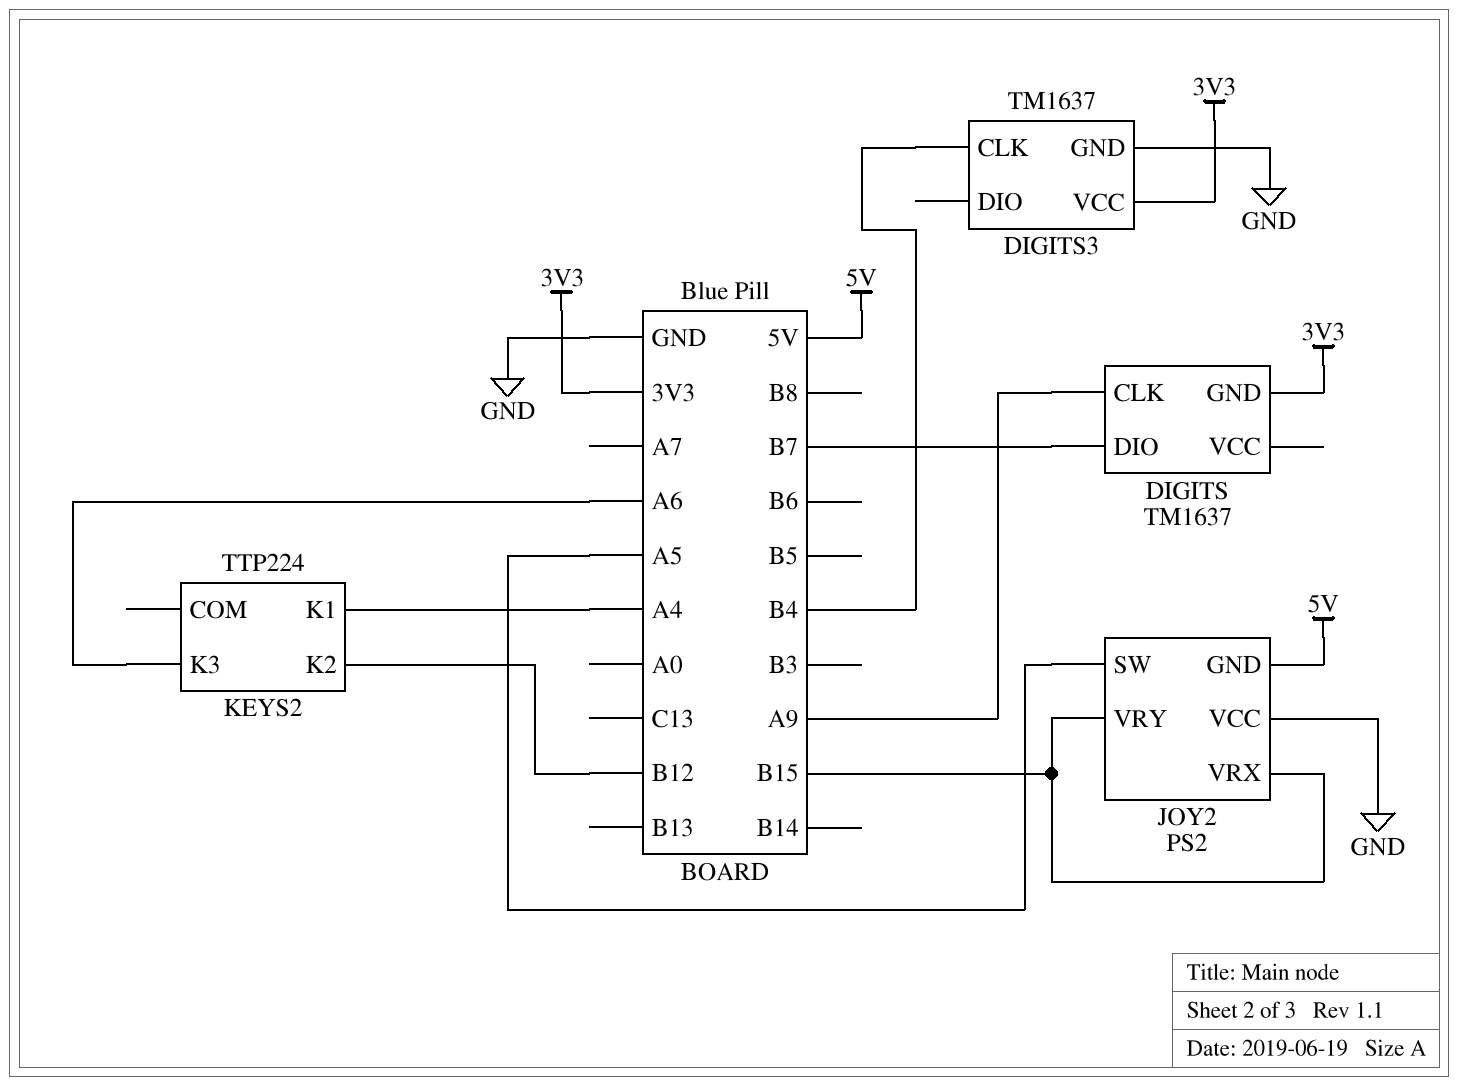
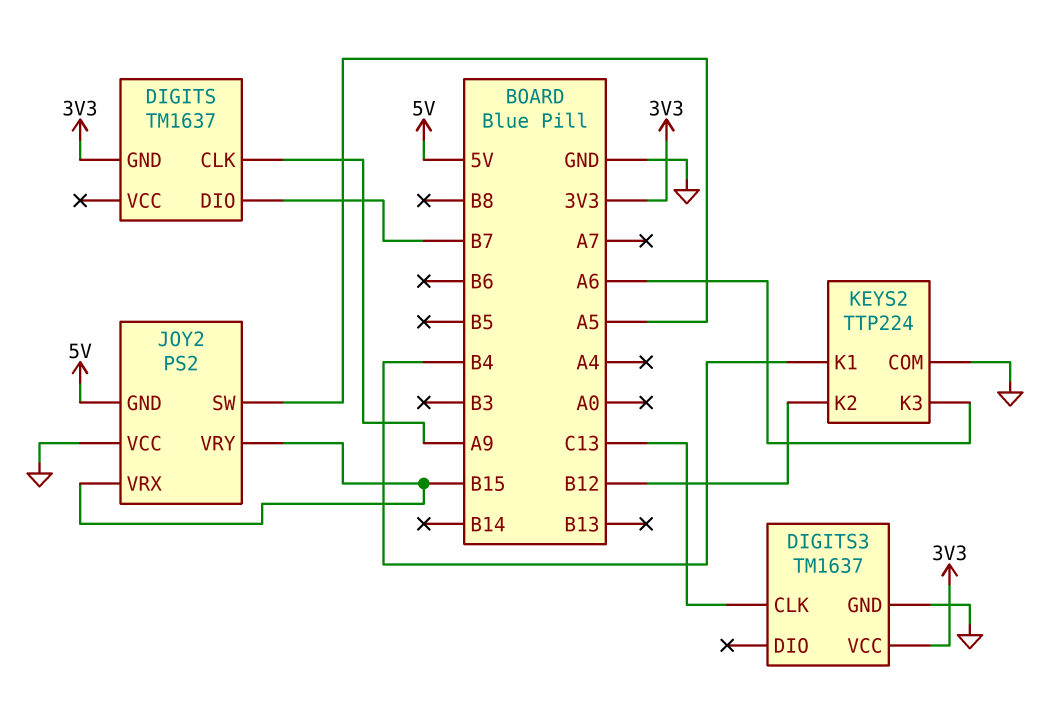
DIGITS3 pin CLK: B4 -> C13
KEYS2 pin COM: none -> GND
KEYS2 pin K1: A4 -> B4

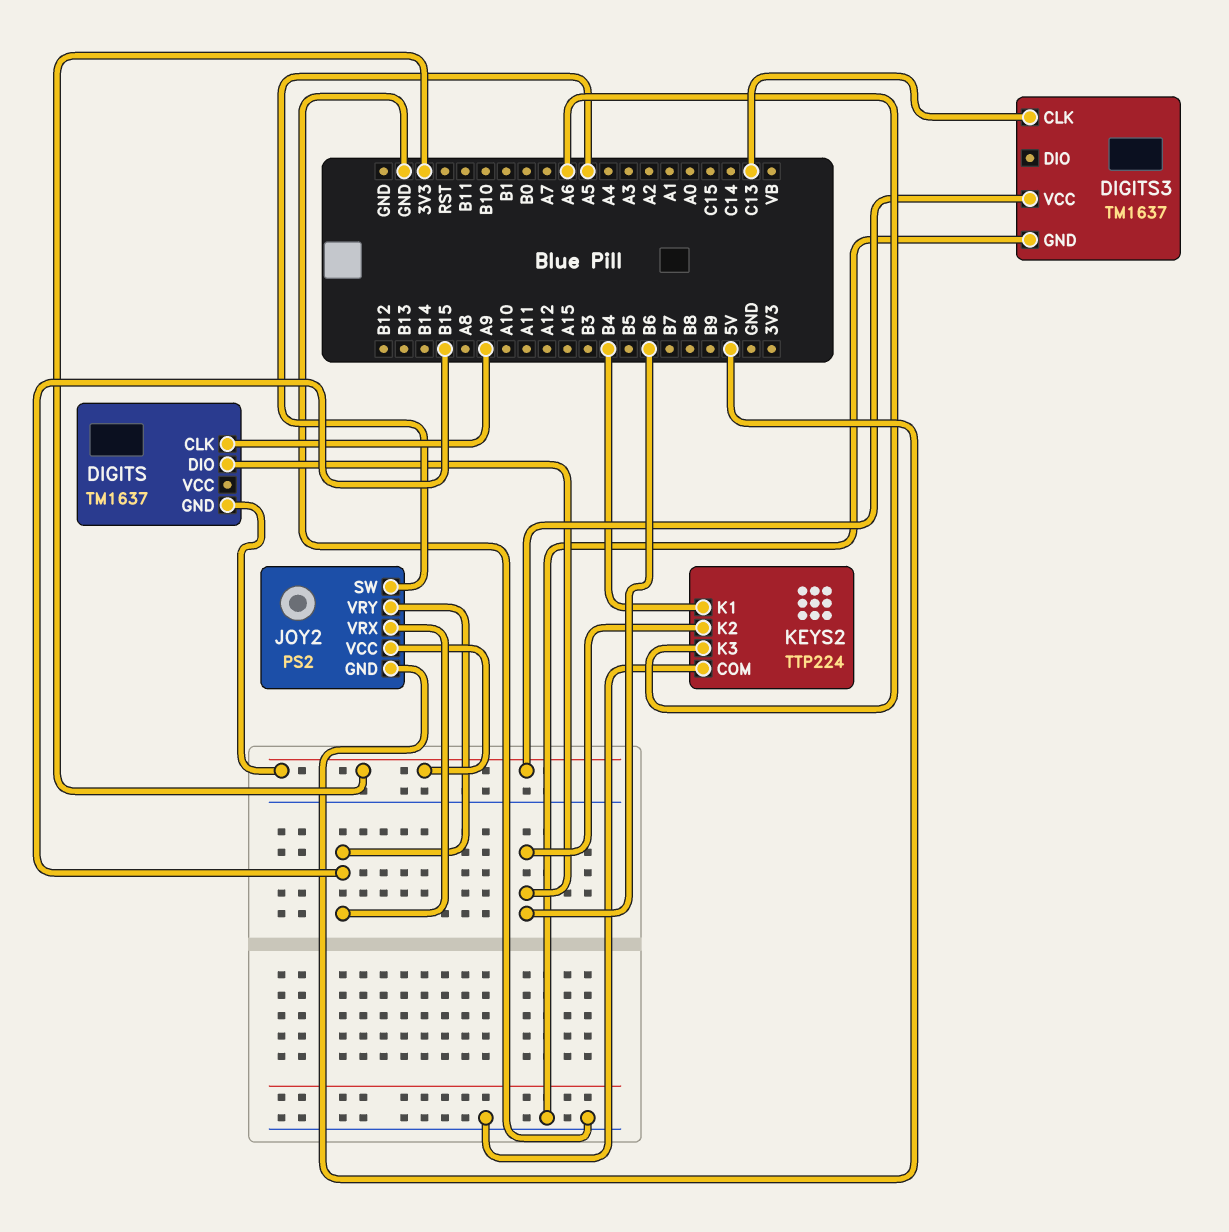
DIGITS pin DIO: B7 -> B6
JOY2 pin VCC: GND -> 3V3
KEYS2 pin K2: B12 -> B6

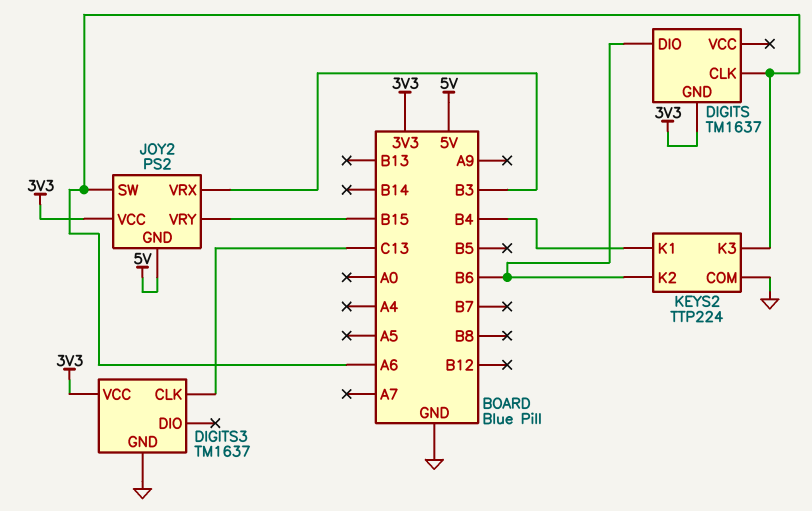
DIGITS pin CLK: A9 -> A6
JOY2 pin SW: A5 -> A6
JOY2 pin VRX: B15 -> B3

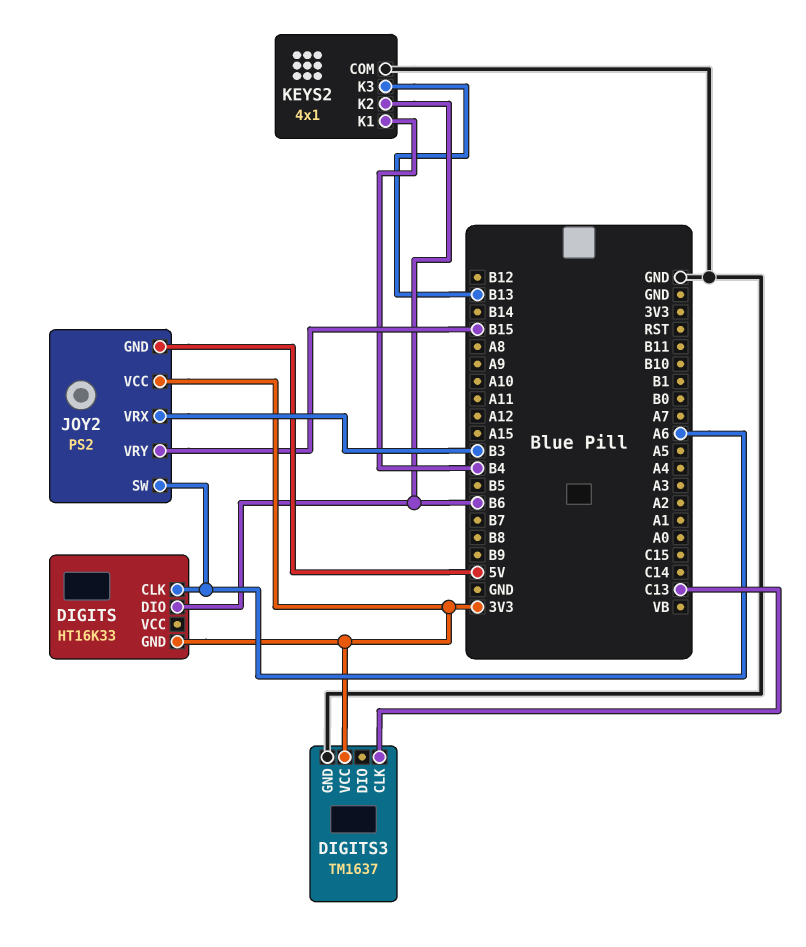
DIGITS: TM1637 -> HT16K33
KEYS2: TTP224 -> 4x1
KEYS2 pin K3: A6 -> B13

